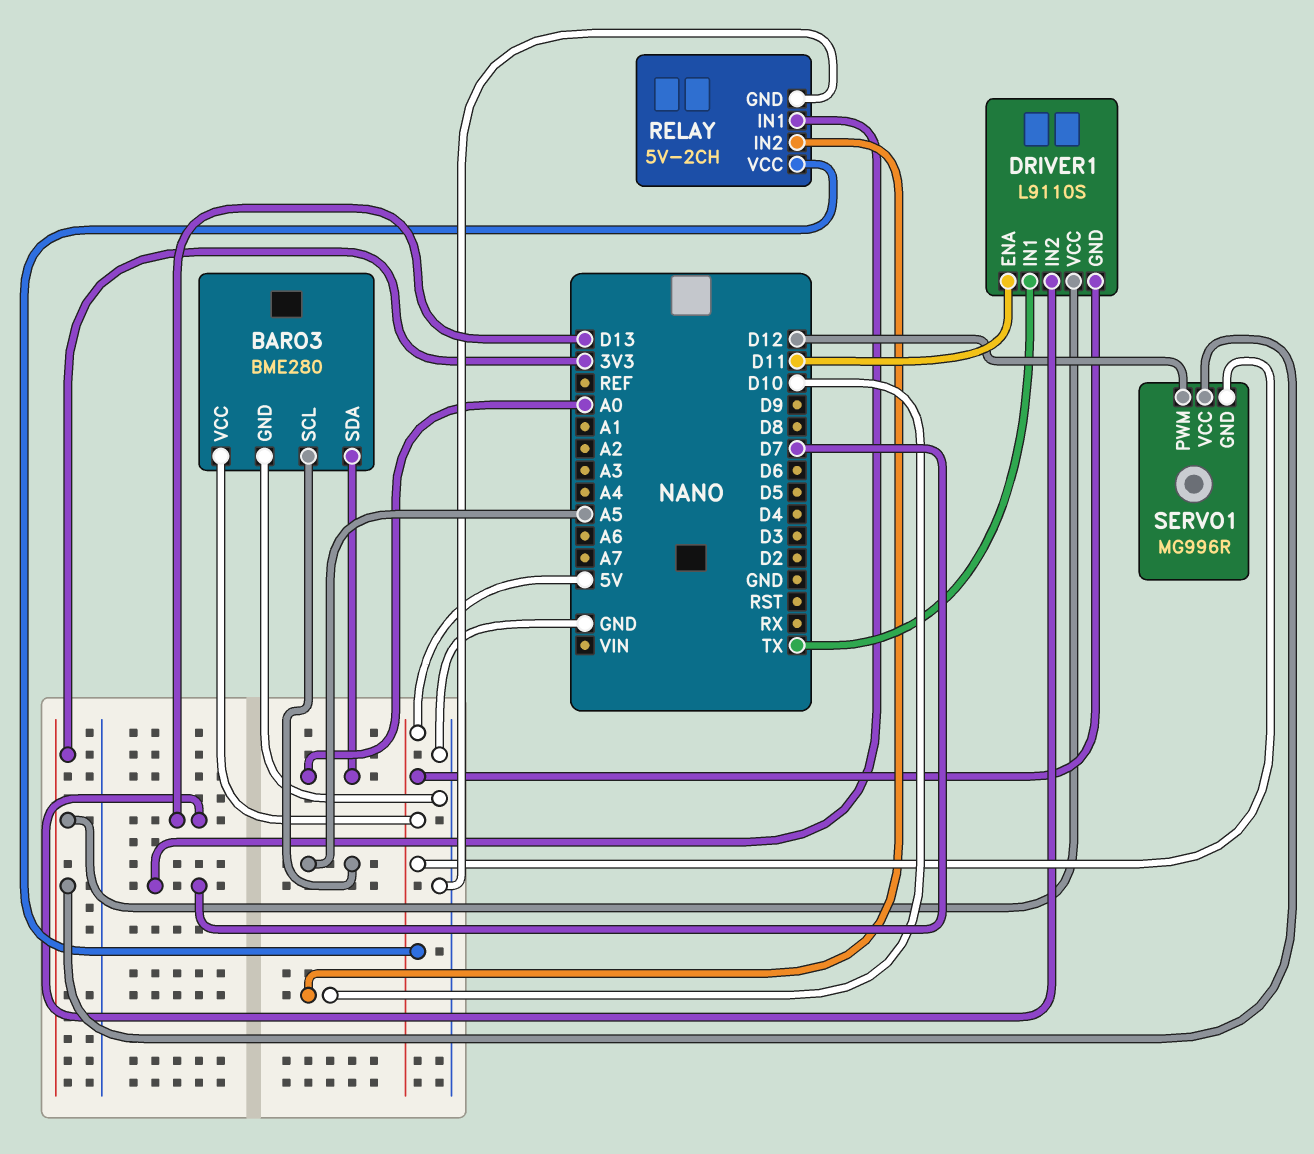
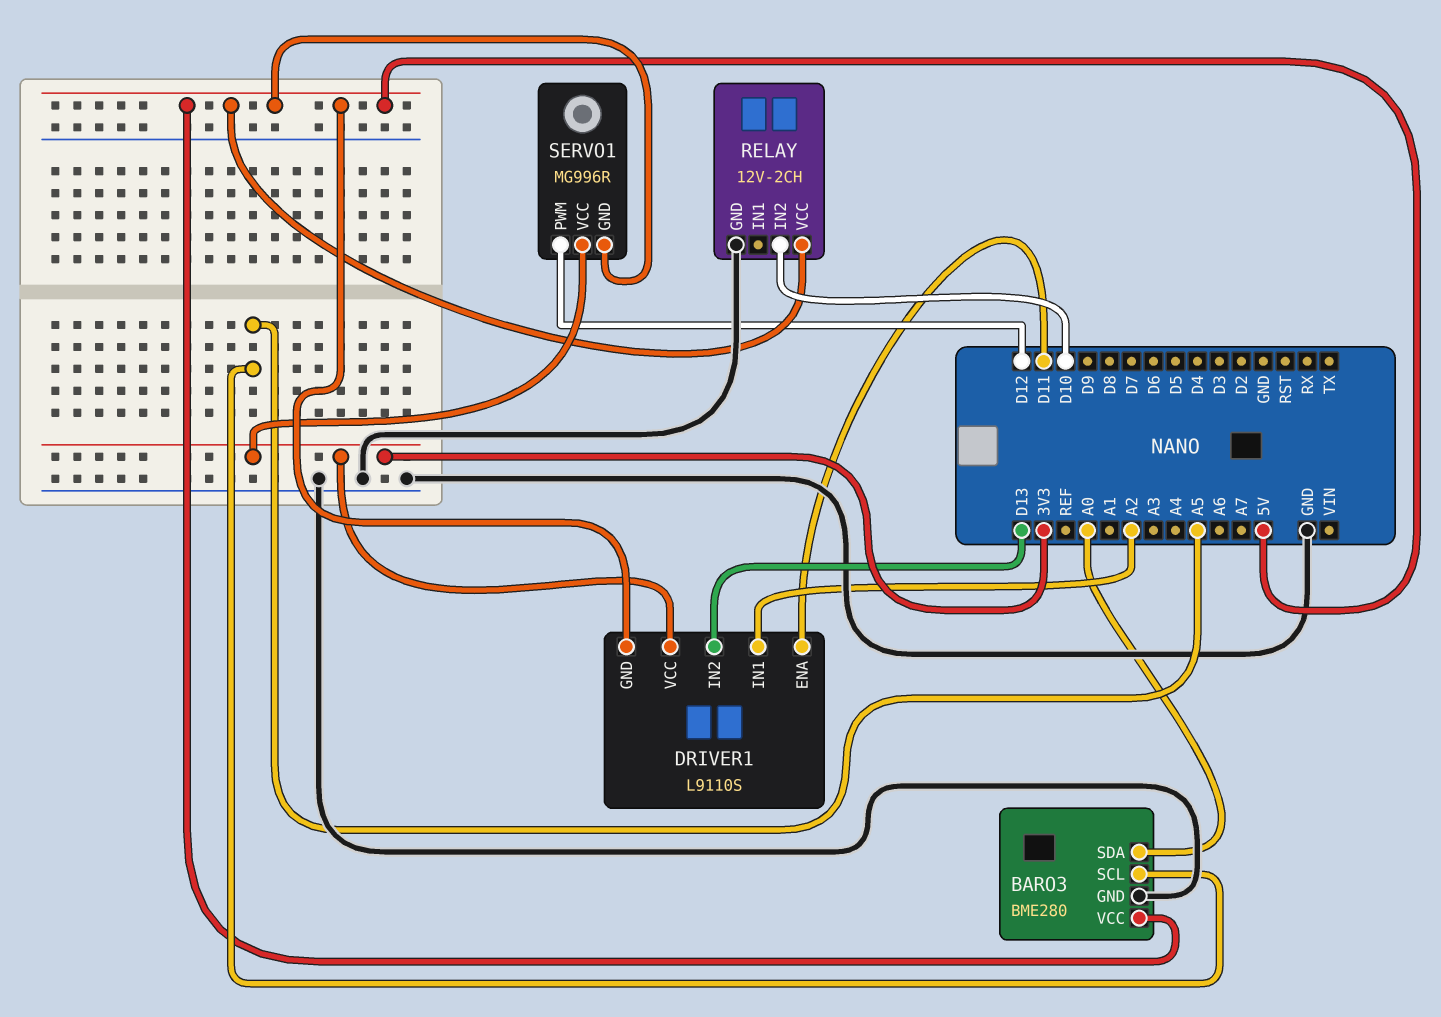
DRIVER1 pin IN1: TX -> A2
RELAY: 5V-2CH -> 12V-2CH
RELAY pin IN1: D7 -> none

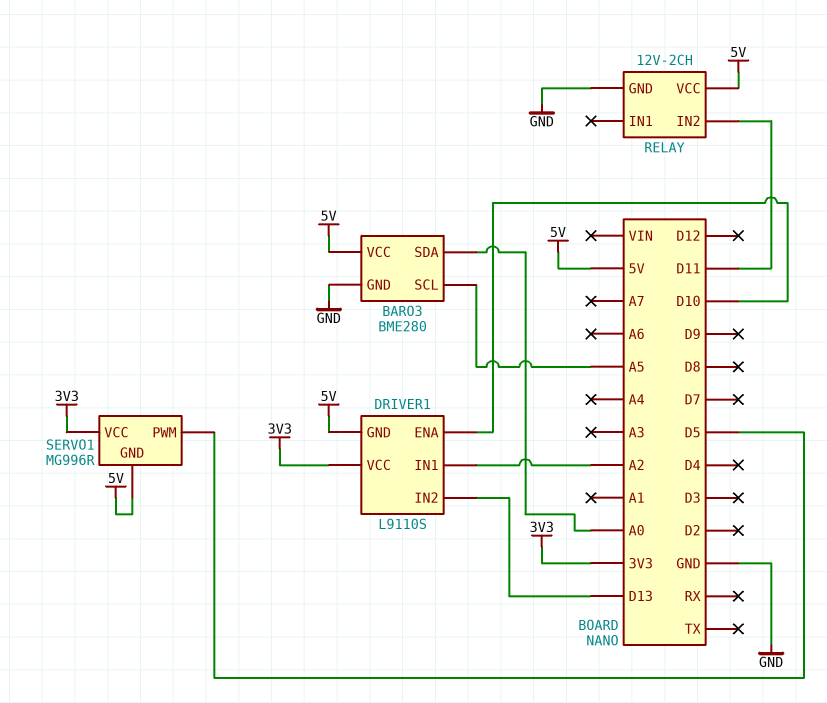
DRIVER1 pin ENA: D11 -> D10
RELAY pin IN2: D10 -> D11
SERVO1 pin PWM: D12 -> D5

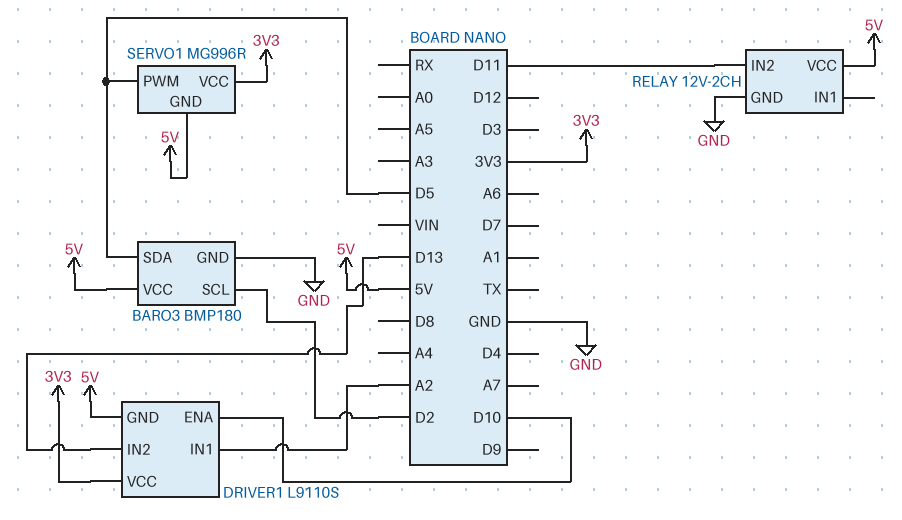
BARO3: BME280 -> BMP180
BARO3 pin SCL: A5 -> D2
BARO3 pin SDA: A0 -> D5

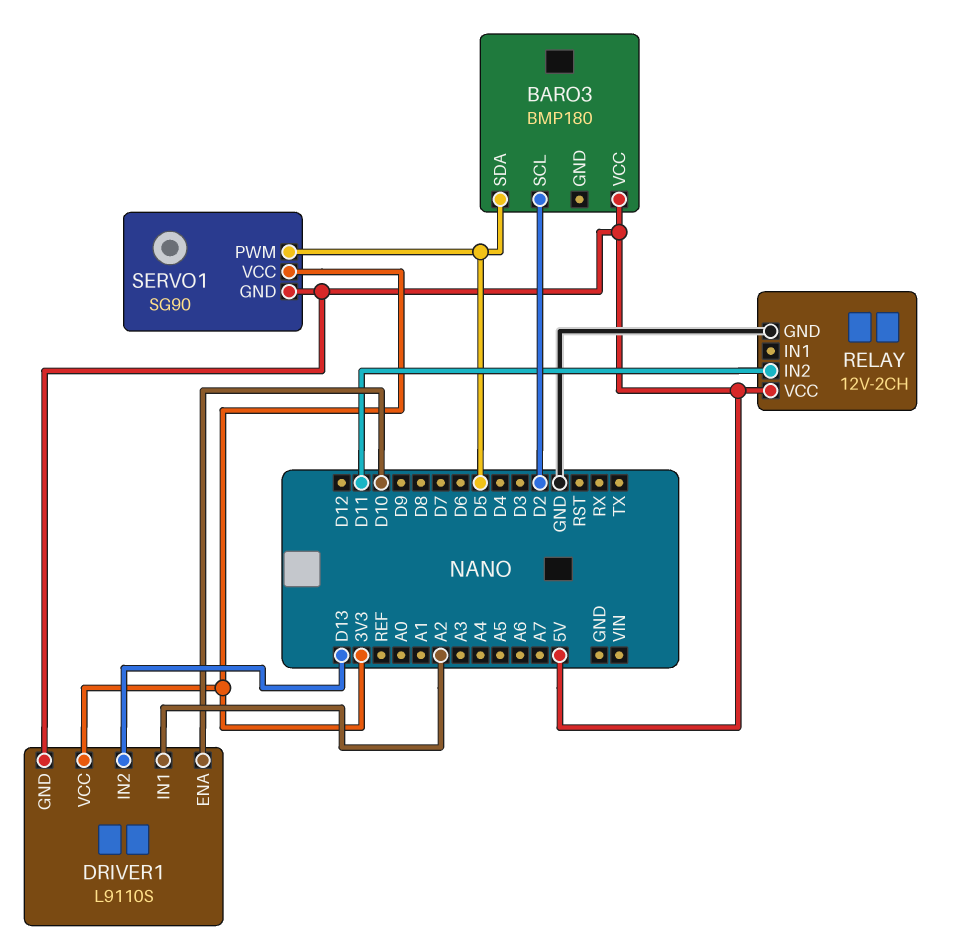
BARO3 pin GND: GND -> none
SERVO1: MG996R -> SG90

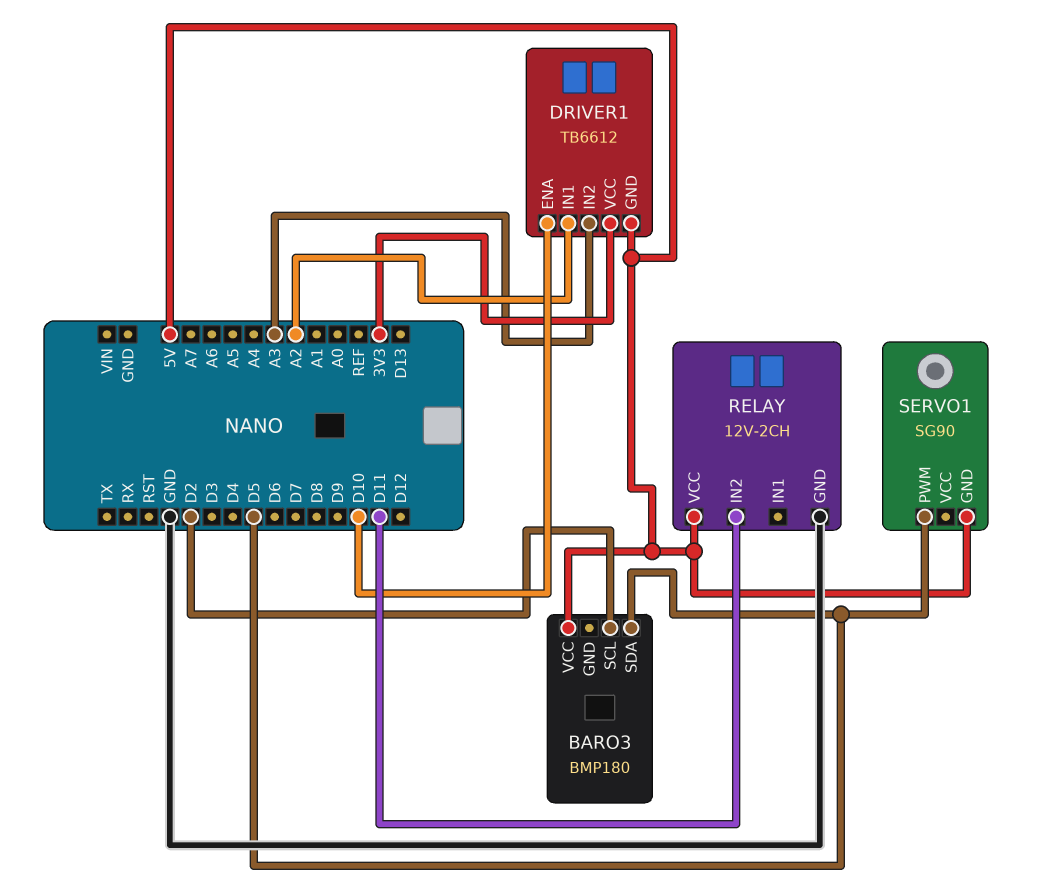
DRIVER1: L9110S -> TB6612
DRIVER1 pin IN2: D13 -> A3
SERVO1 pin VCC: 3V3 -> none

